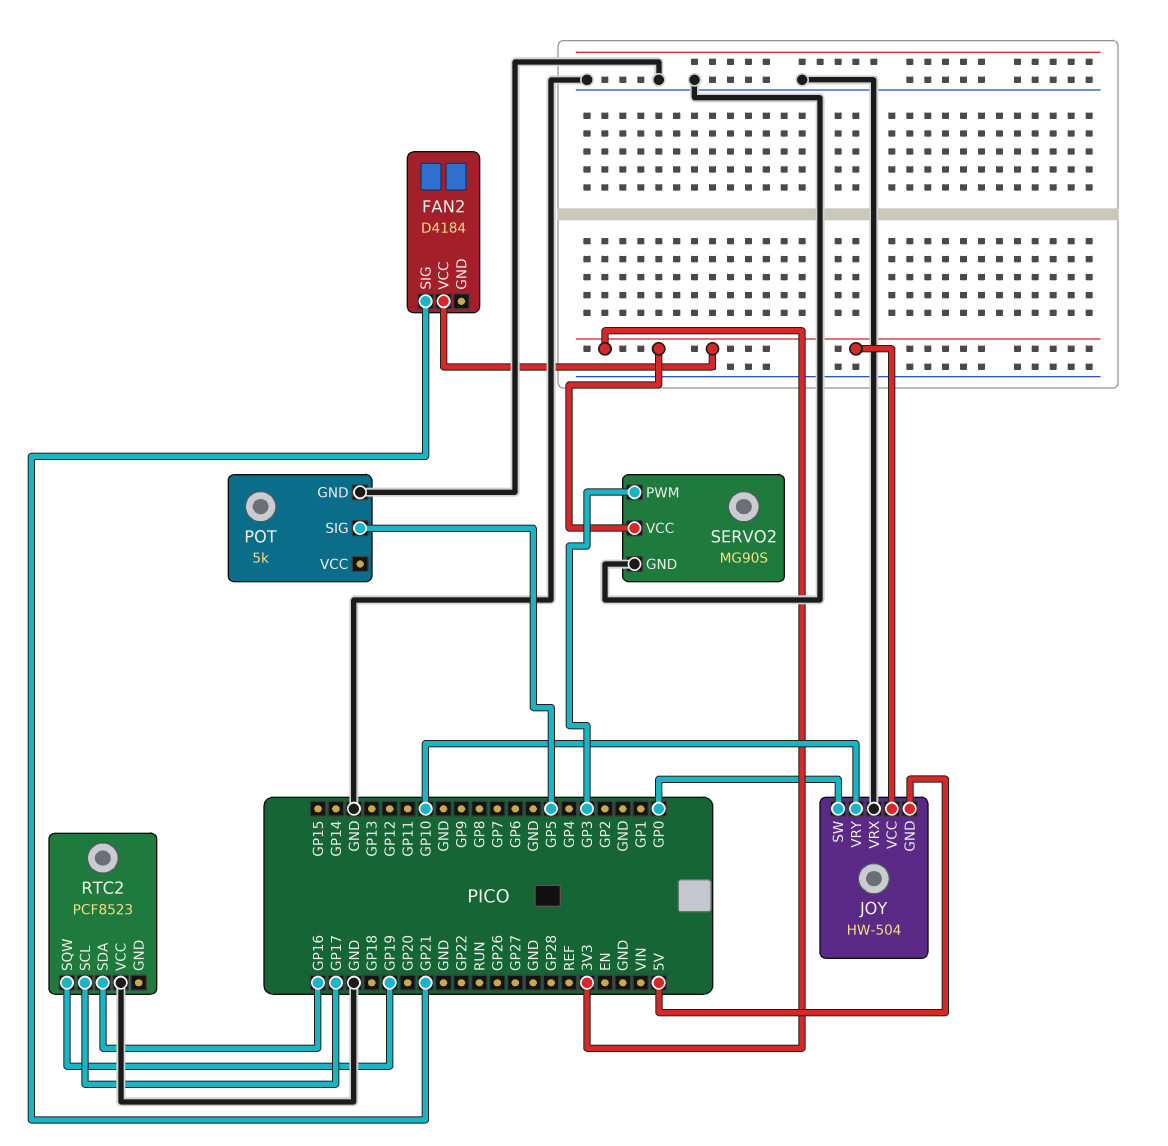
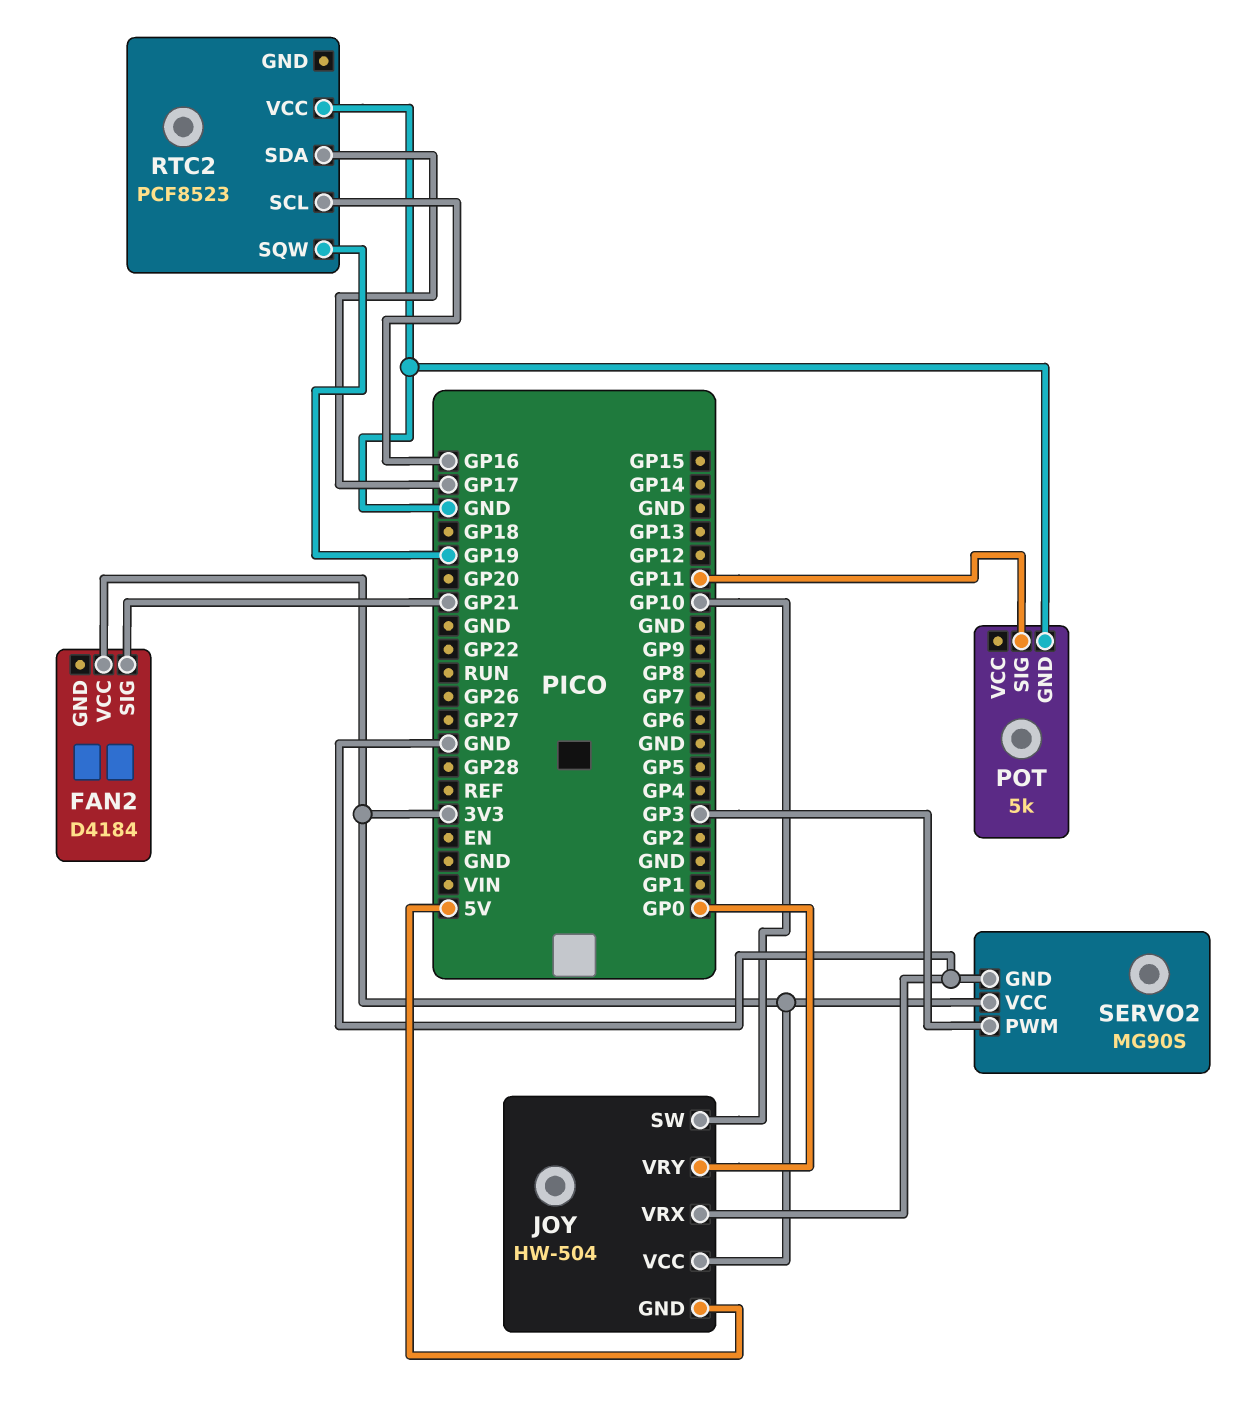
JOY pin SW: GP0 -> GP10
JOY pin VRY: GP10 -> GP0
POT pin SIG: GP5 -> GP11
RTC2 pin SCL: GP17 -> GP16
RTC2 pin SDA: GP16 -> GP17

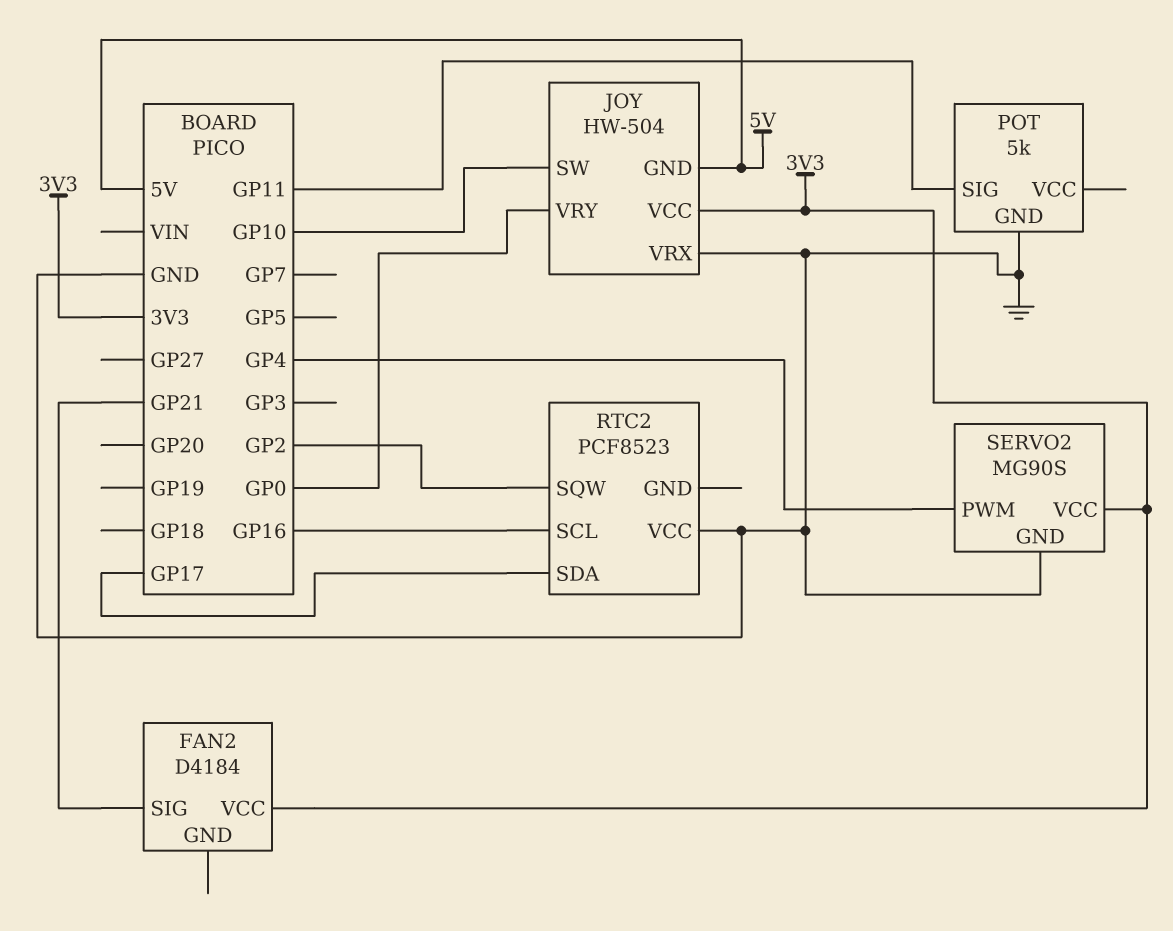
RTC2 pin SQW: GP19 -> GP2
SERVO2 pin PWM: GP3 -> GP4

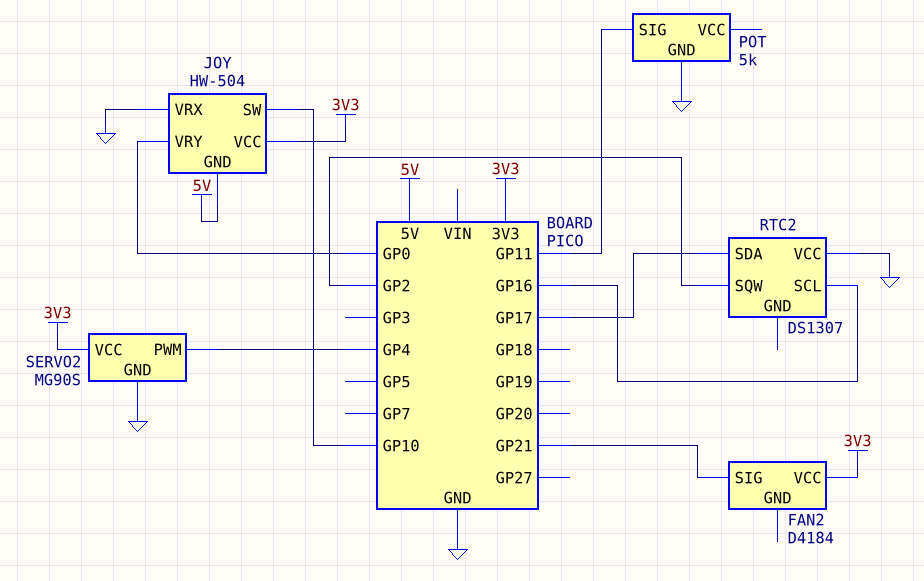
RTC2: PCF8523 -> DS1307

